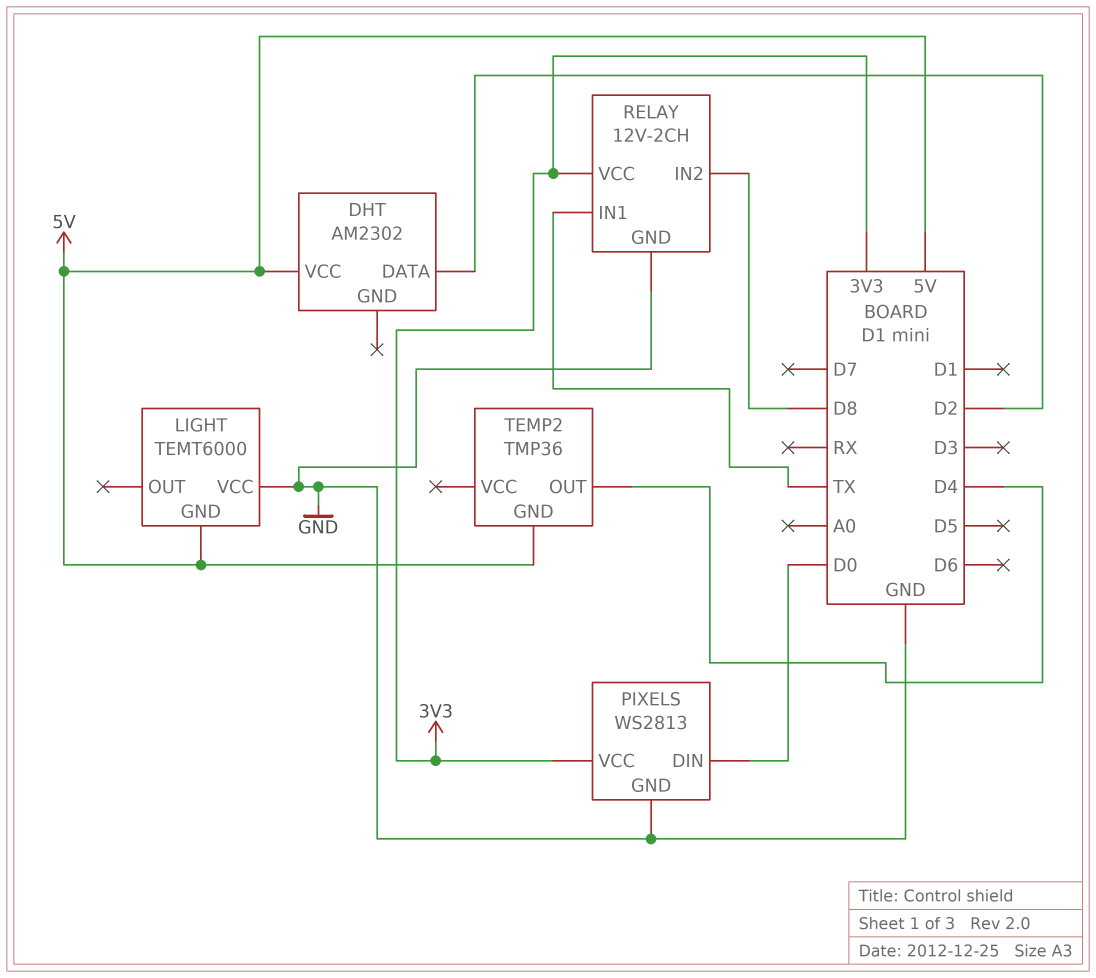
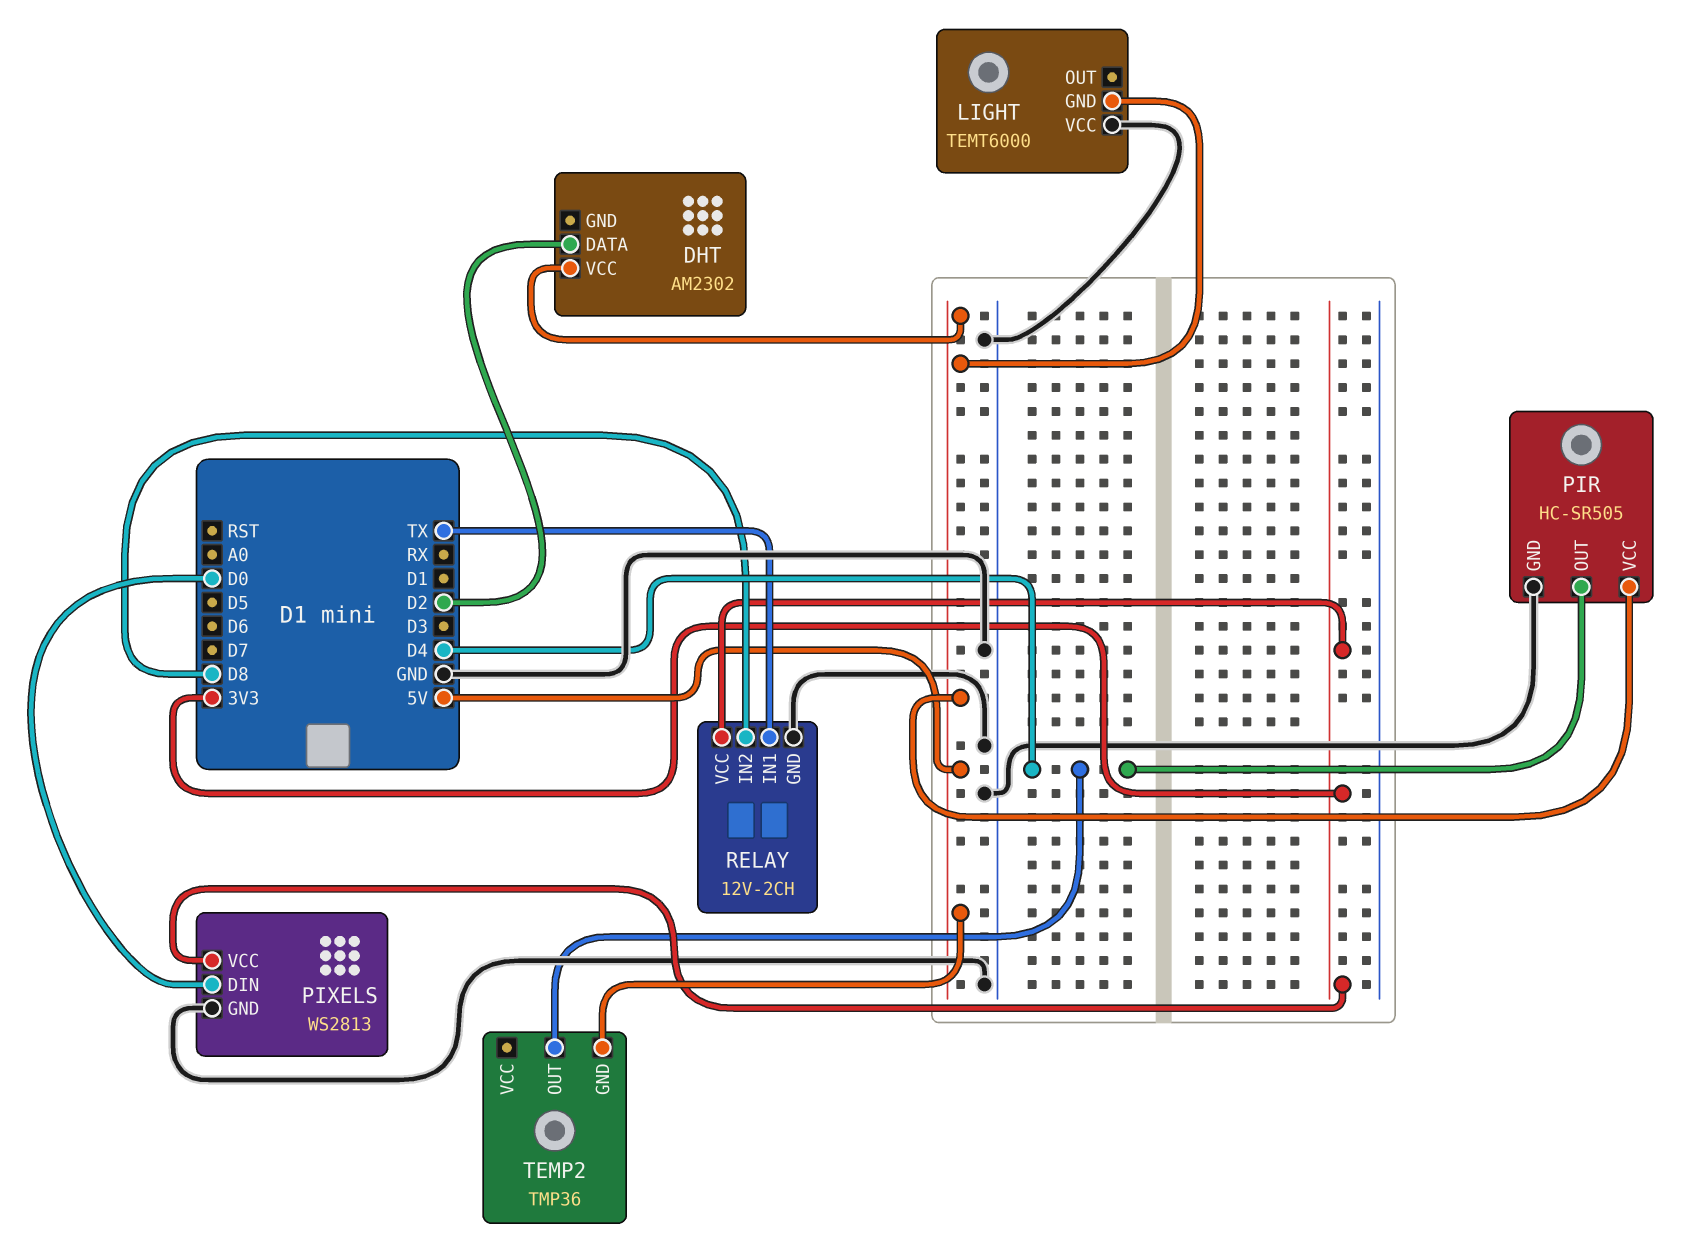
PIR: none -> HC-SR505
PIR pin GND: none -> GND
PIR pin OUT: none -> D4
PIR pin VCC: none -> 5V

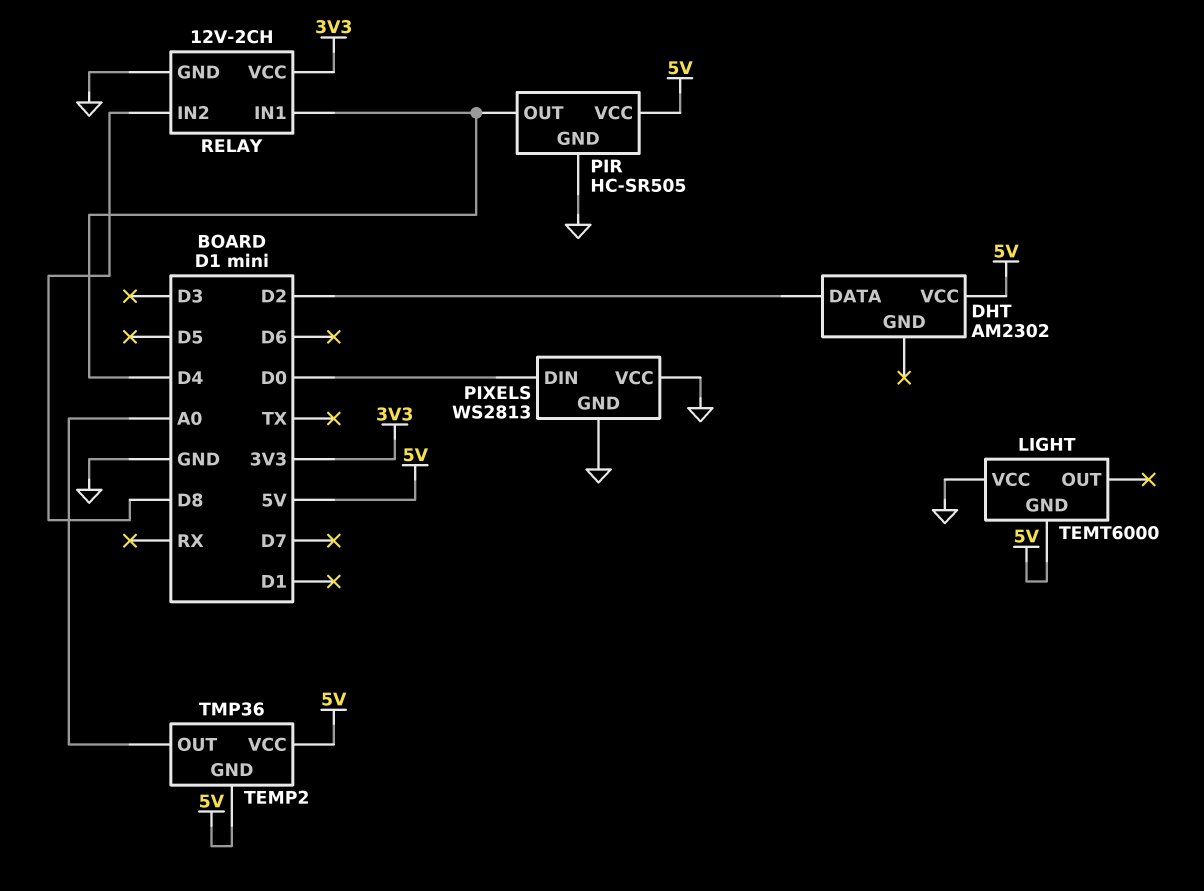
PIXELS pin VCC: 3V3 -> GND
RELAY pin IN1: TX -> D4
TEMP2 pin OUT: D4 -> A0
TEMP2 pin VCC: none -> 5V

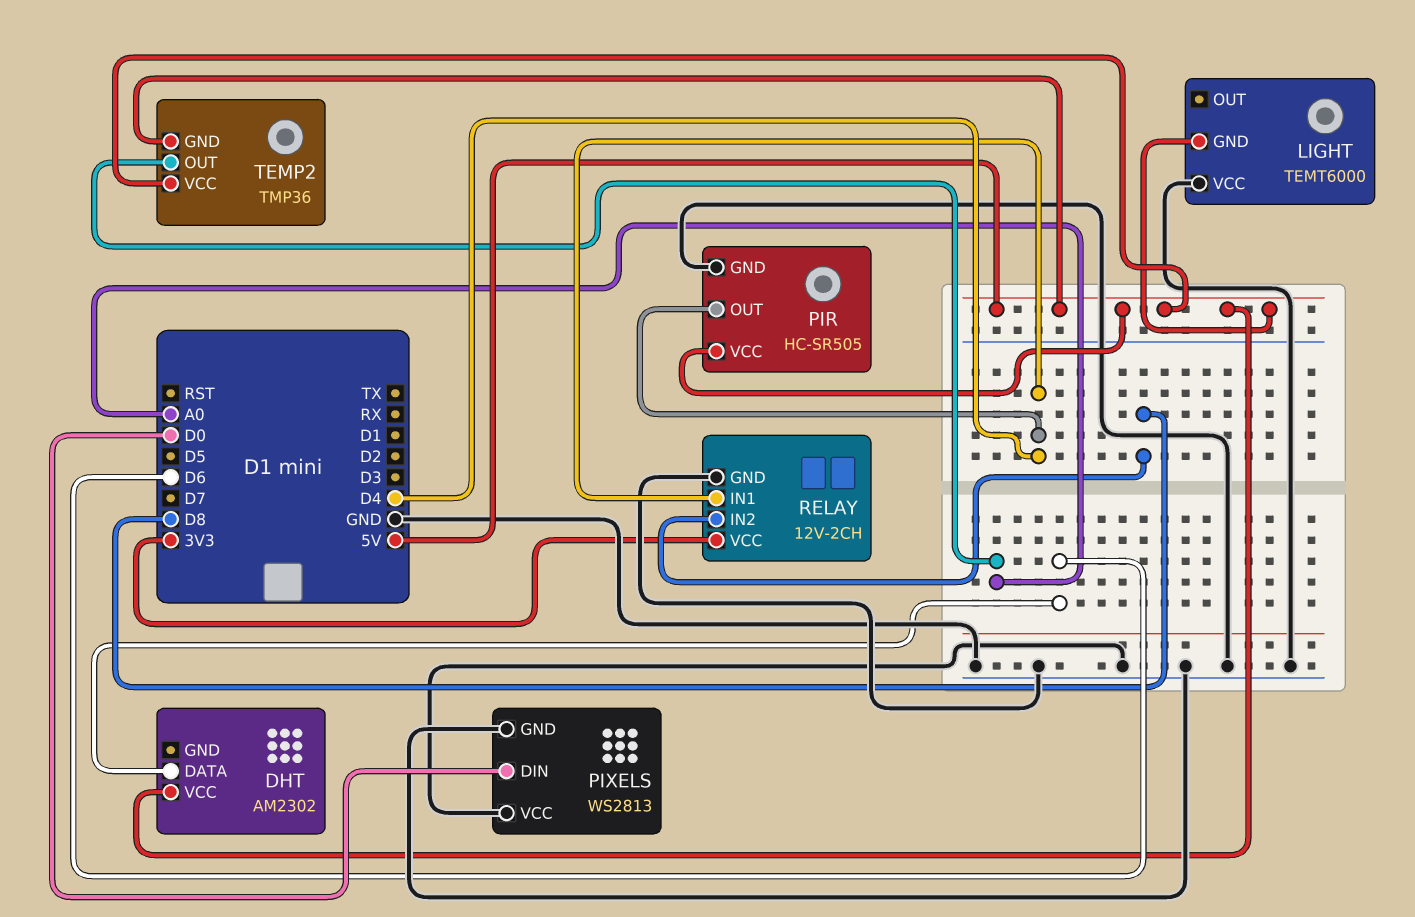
DHT pin DATA: D2 -> D6

